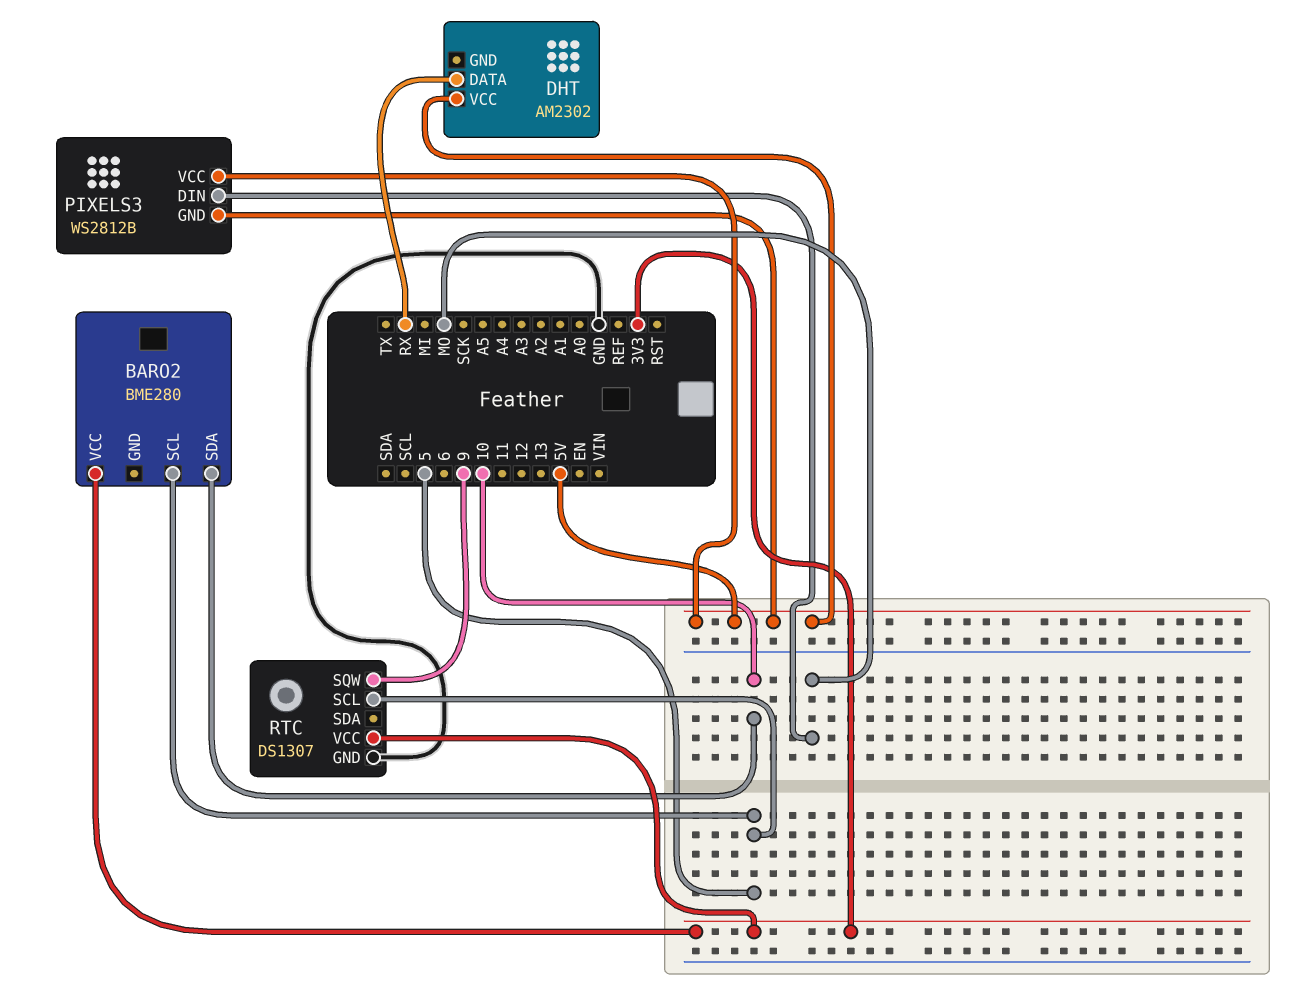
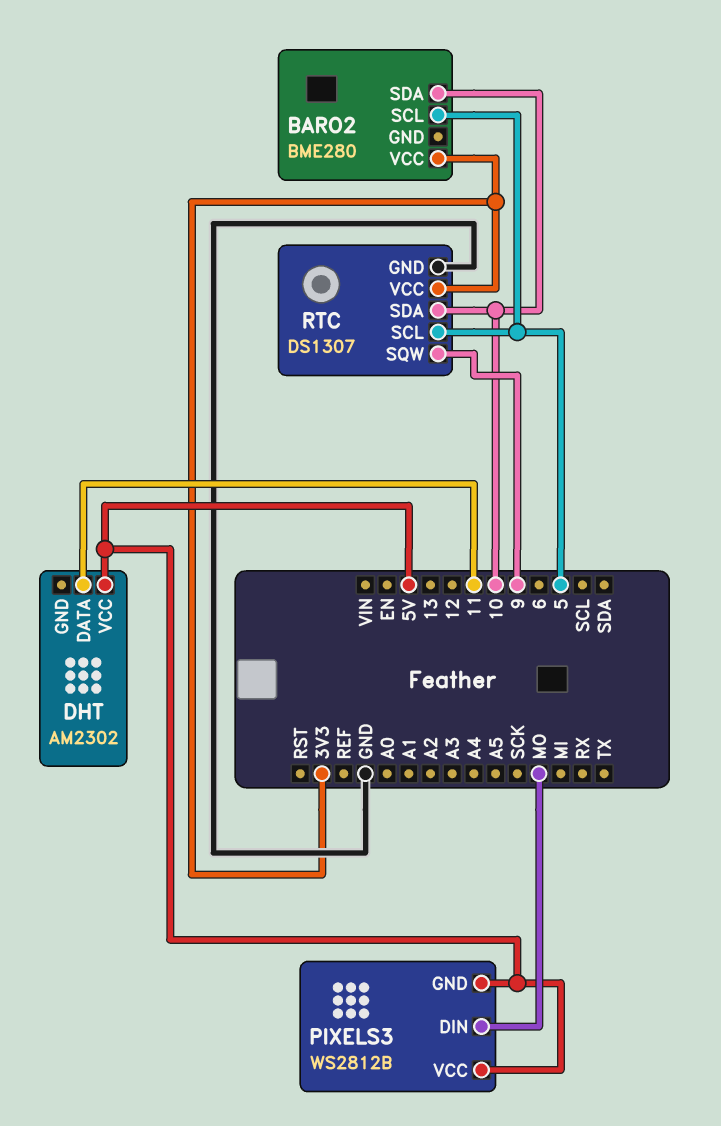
DHT pin DATA: RX -> 11
RTC pin SDA: none -> 10

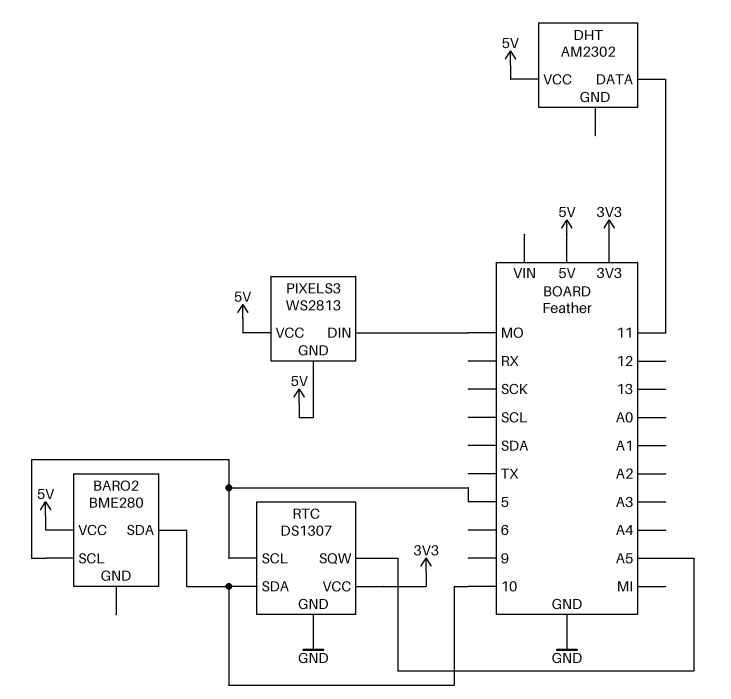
BARO2 pin VCC: 3V3 -> 5V
PIXELS3: WS2812B -> WS2813
RTC pin SQW: 9 -> A5

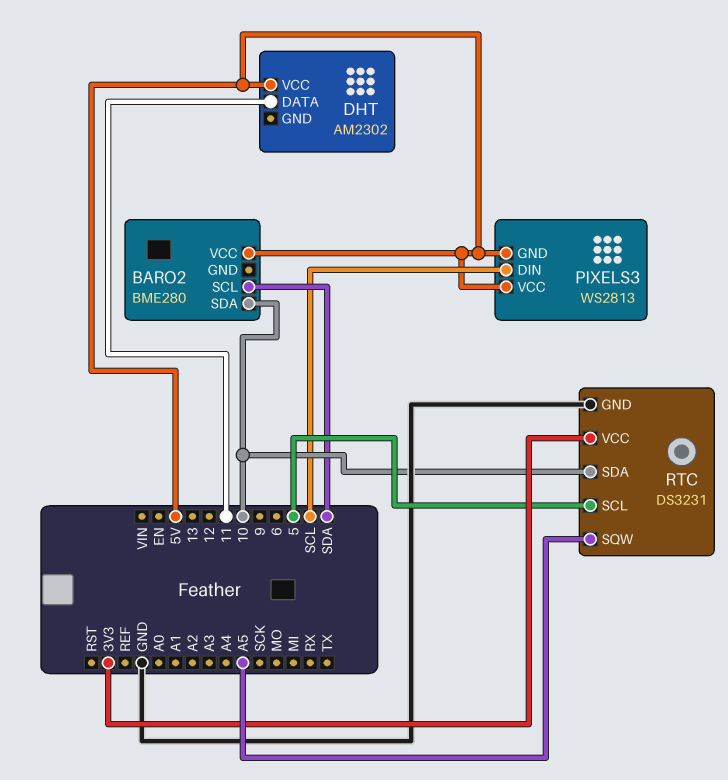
BARO2 pin SCL: 5 -> SDA
PIXELS3 pin DIN: MO -> SCL
RTC: DS1307 -> DS3231

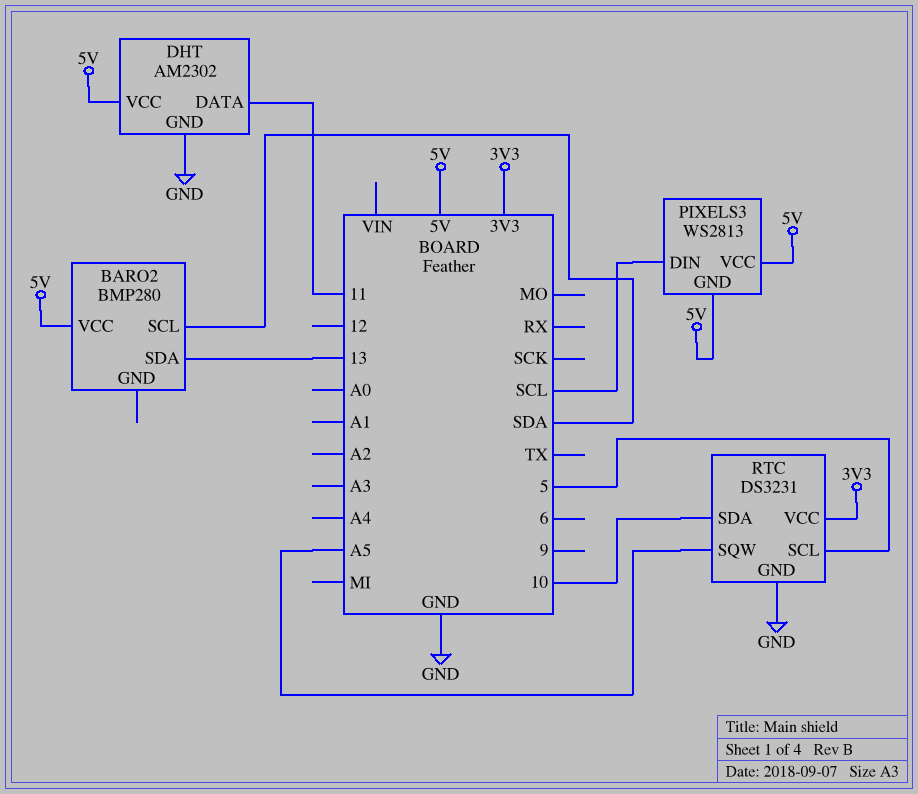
BARO2: BME280 -> BMP280
BARO2 pin SDA: 10 -> 13
DHT pin GND: none -> GND

